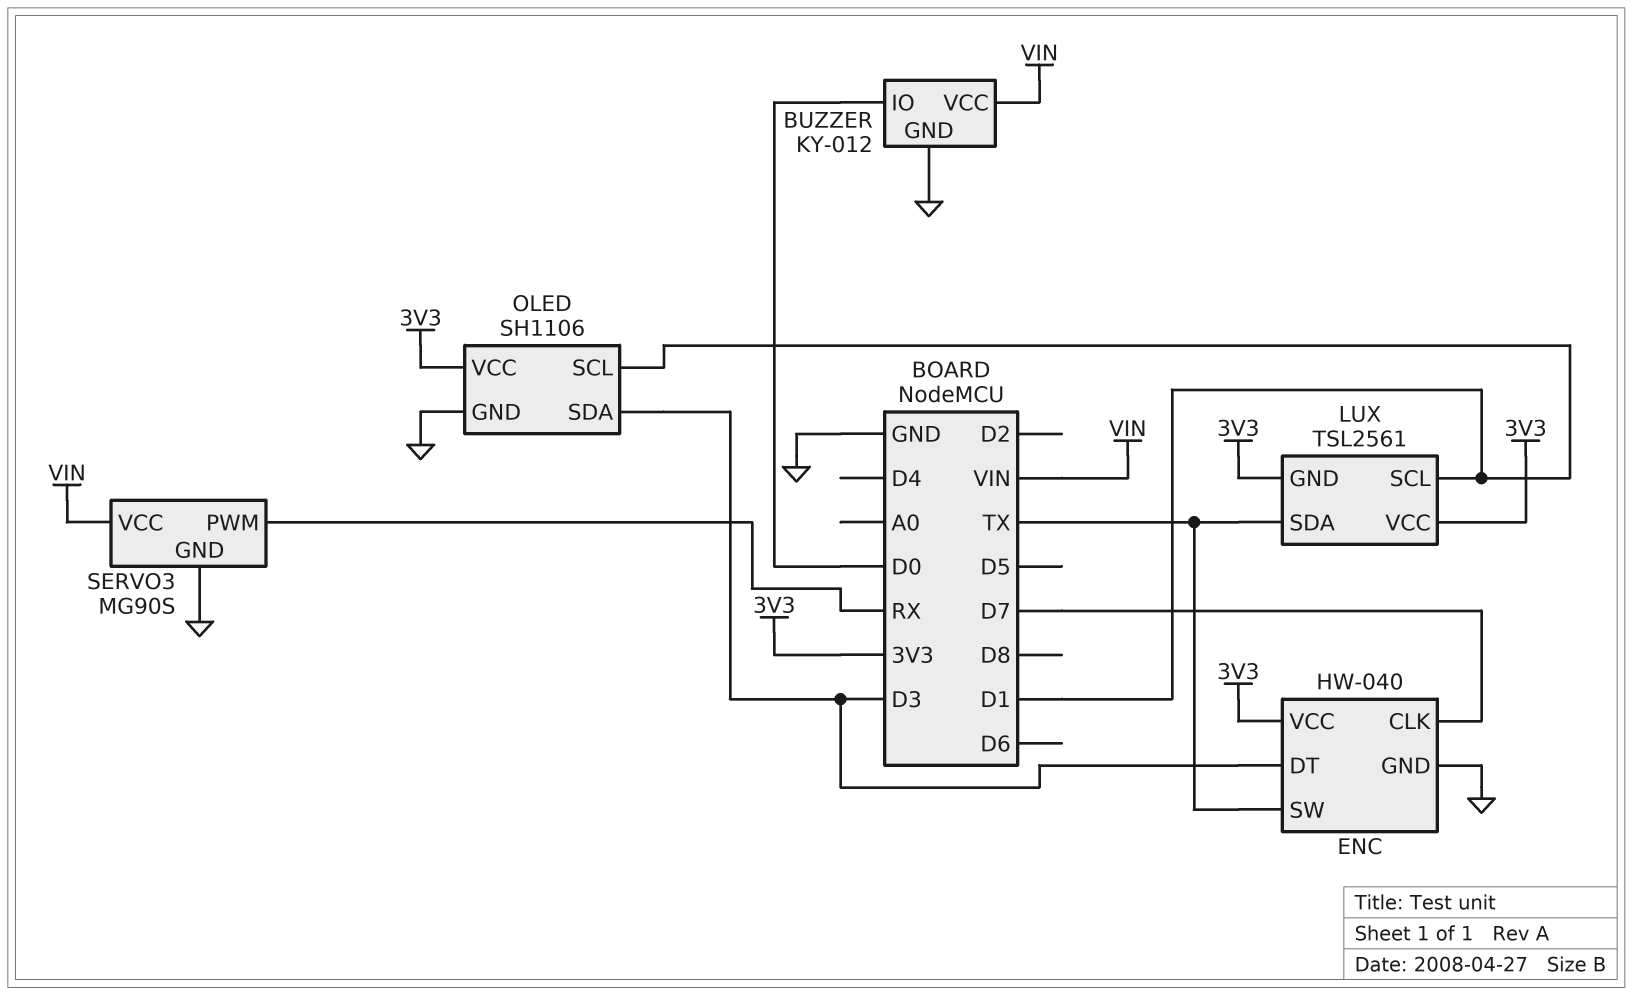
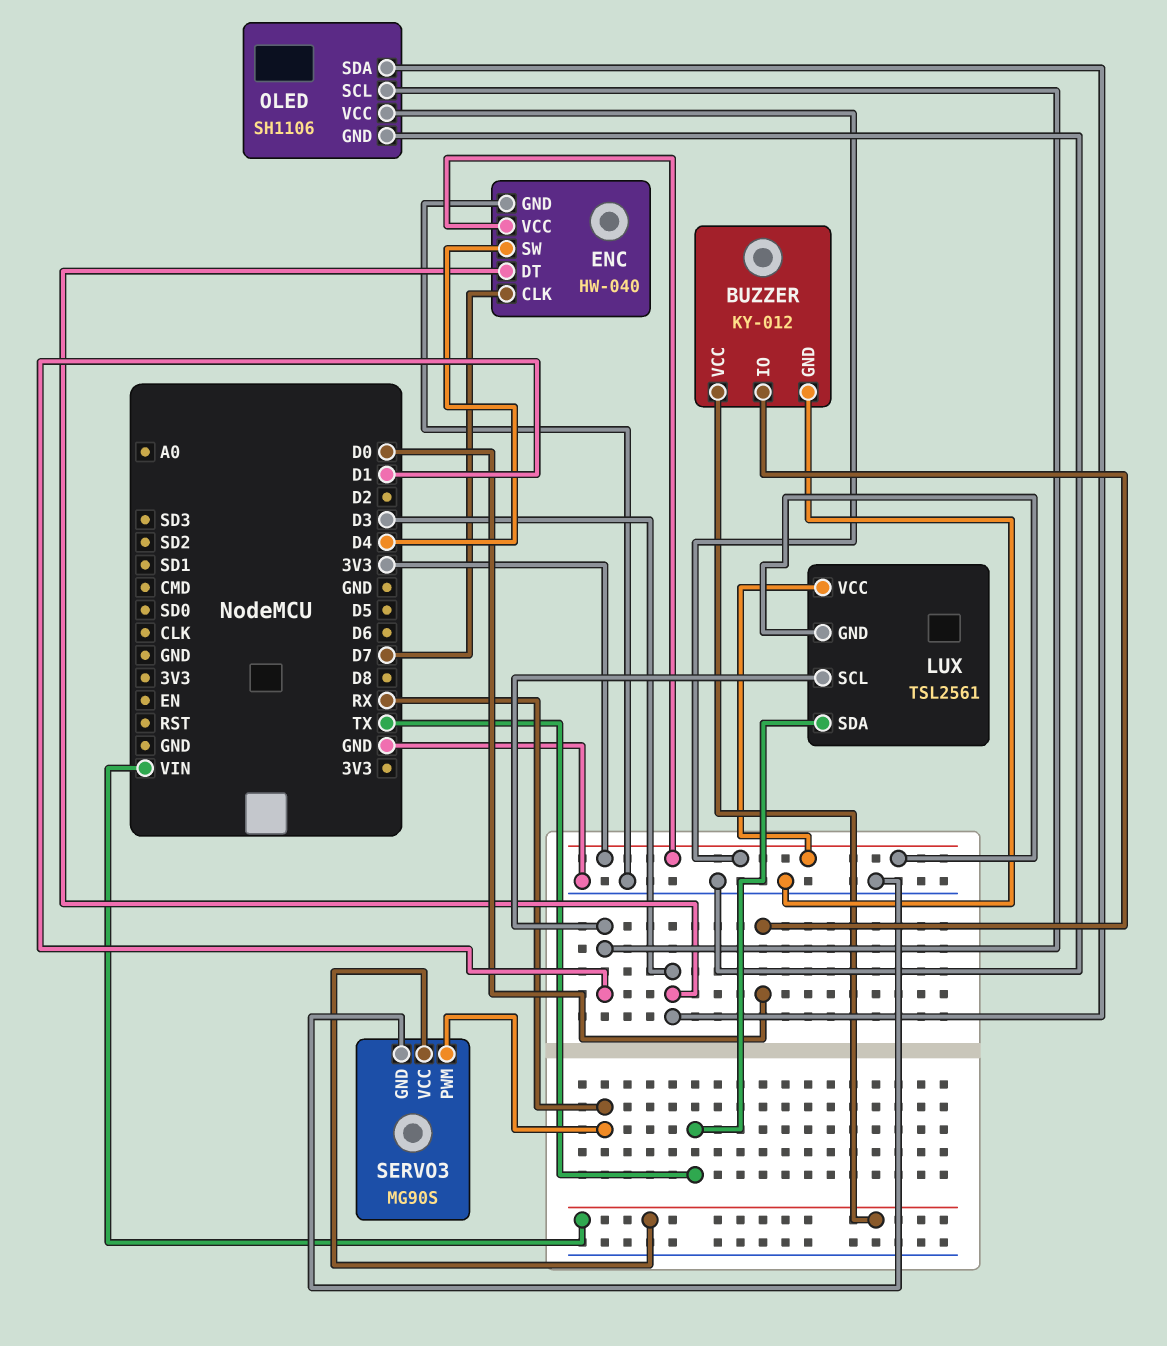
ENC pin SW: TX -> D4

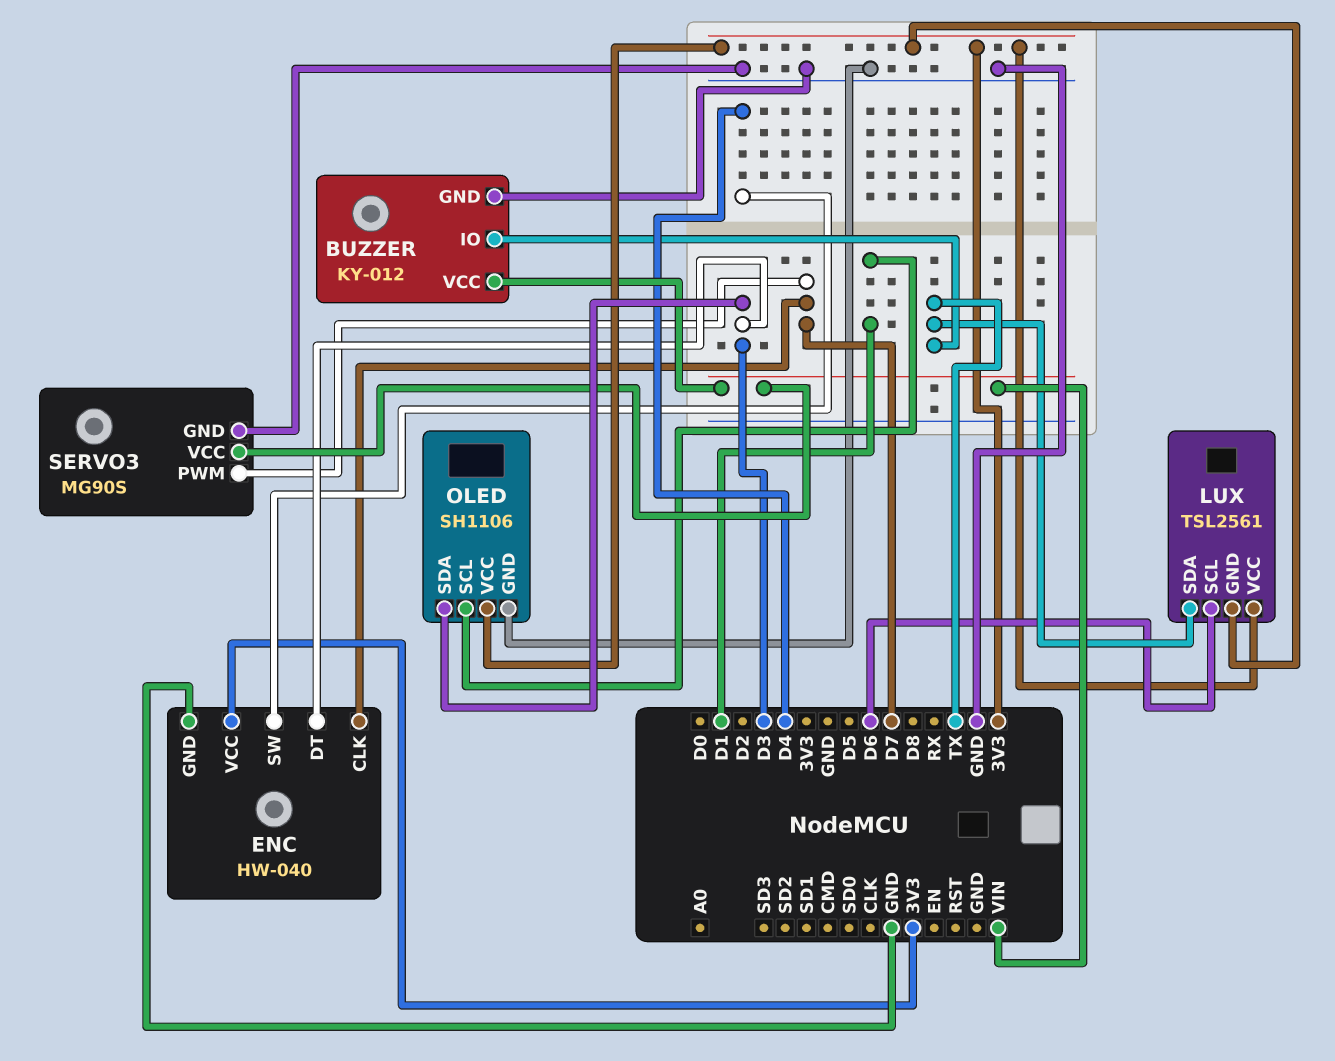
BUZZER pin IO: D0 -> TX
LUX pin SCL: D1 -> D6
SERVO3 pin PWM: RX -> D7

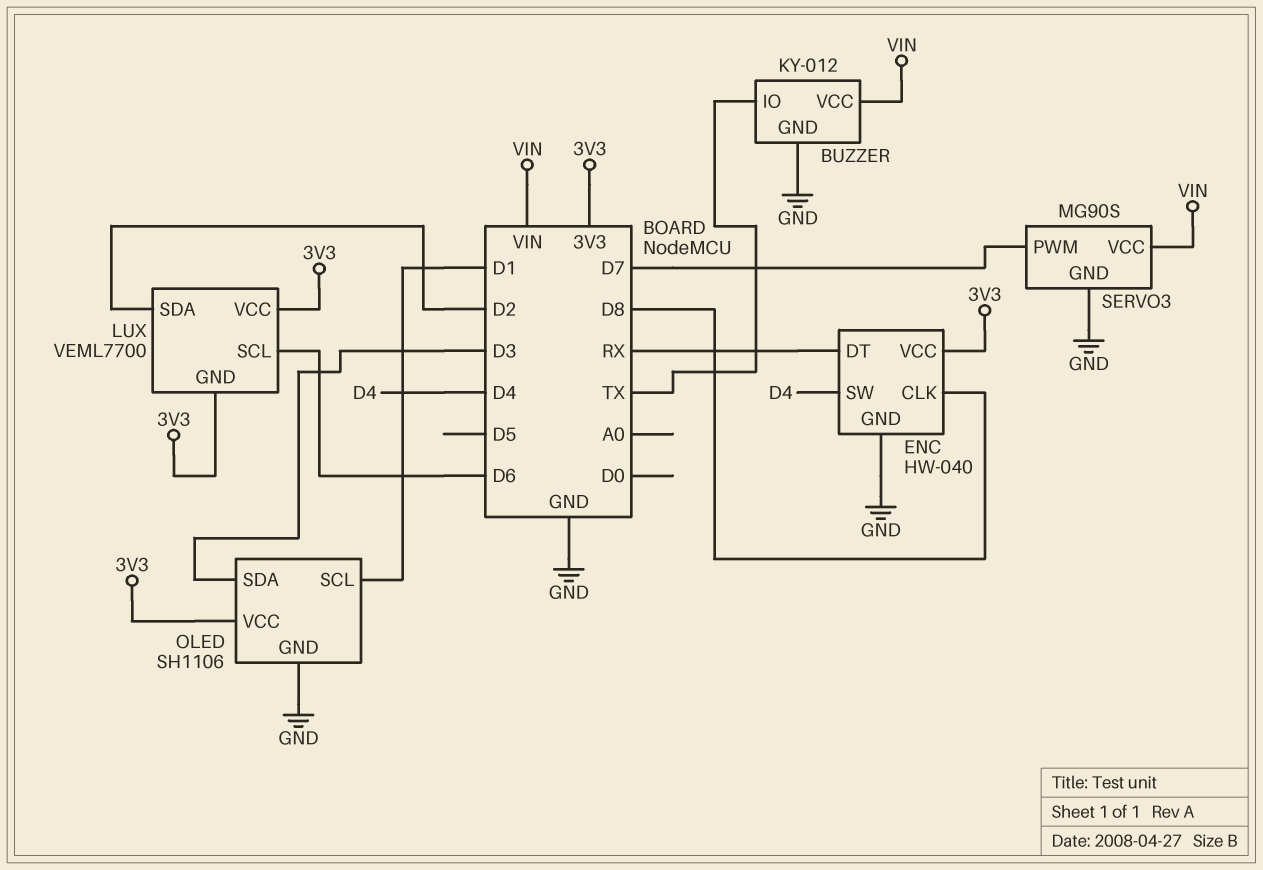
ENC pin CLK: D7 -> D8
ENC pin DT: D3 -> RX
LUX: TSL2561 -> VEML7700
LUX pin SDA: TX -> D2

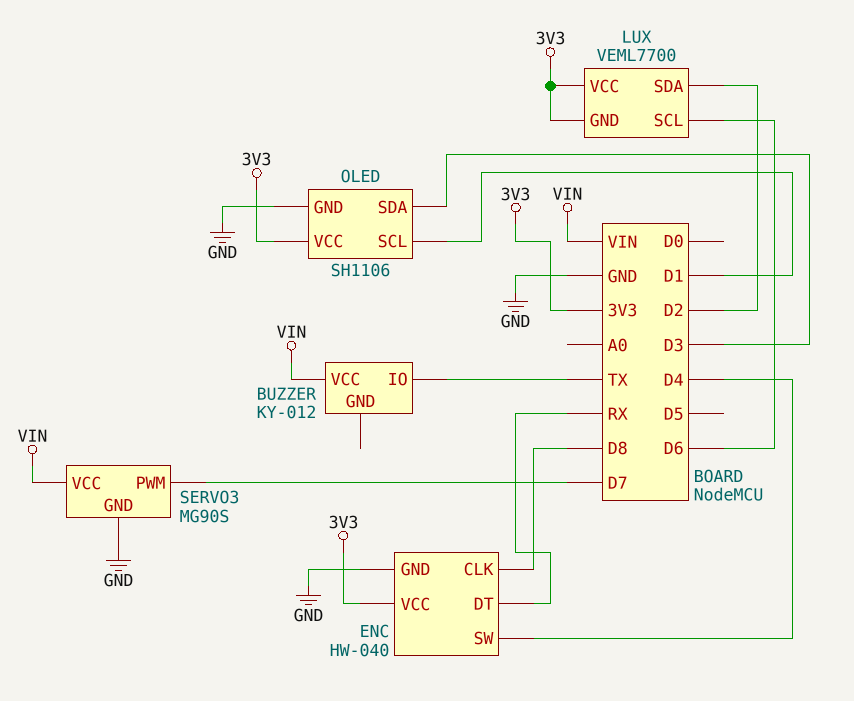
BUZZER pin GND: GND -> none

